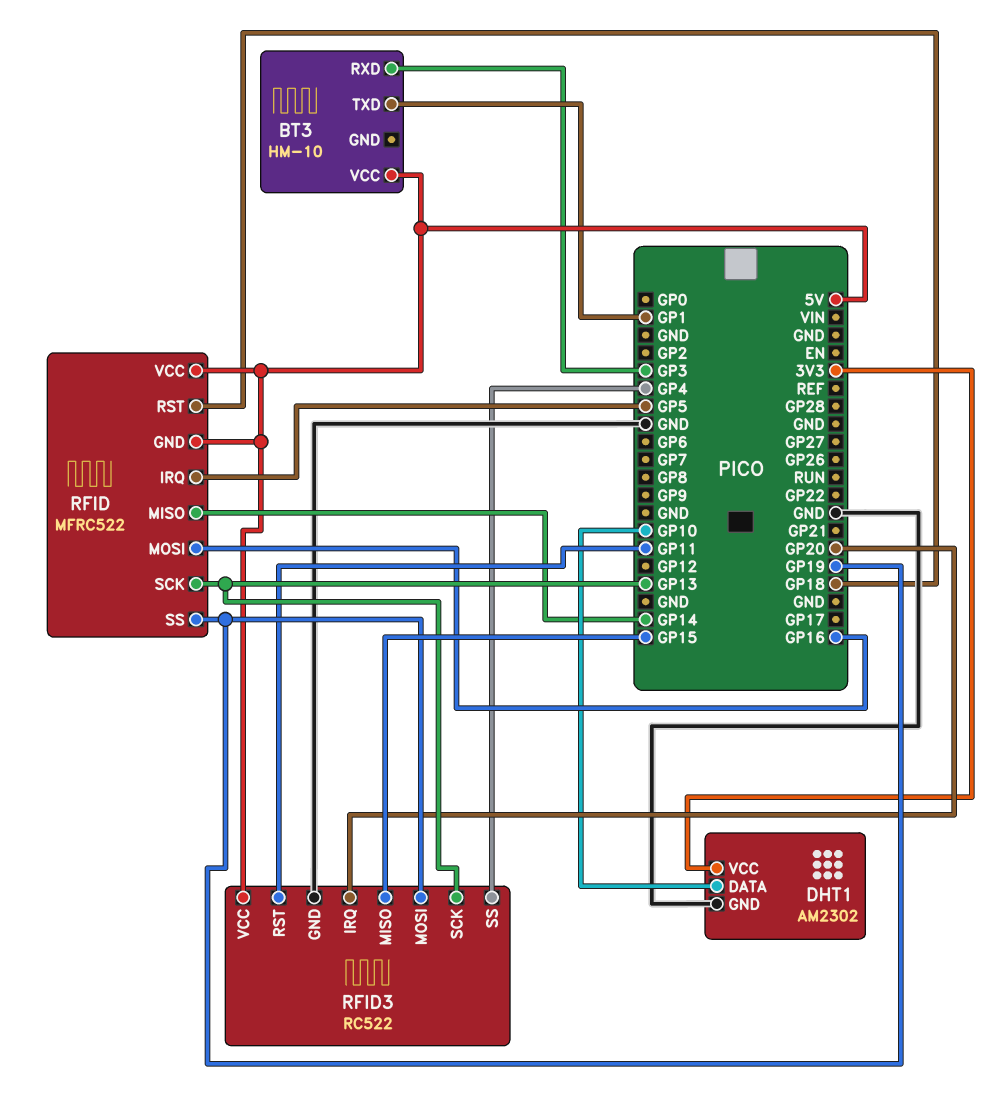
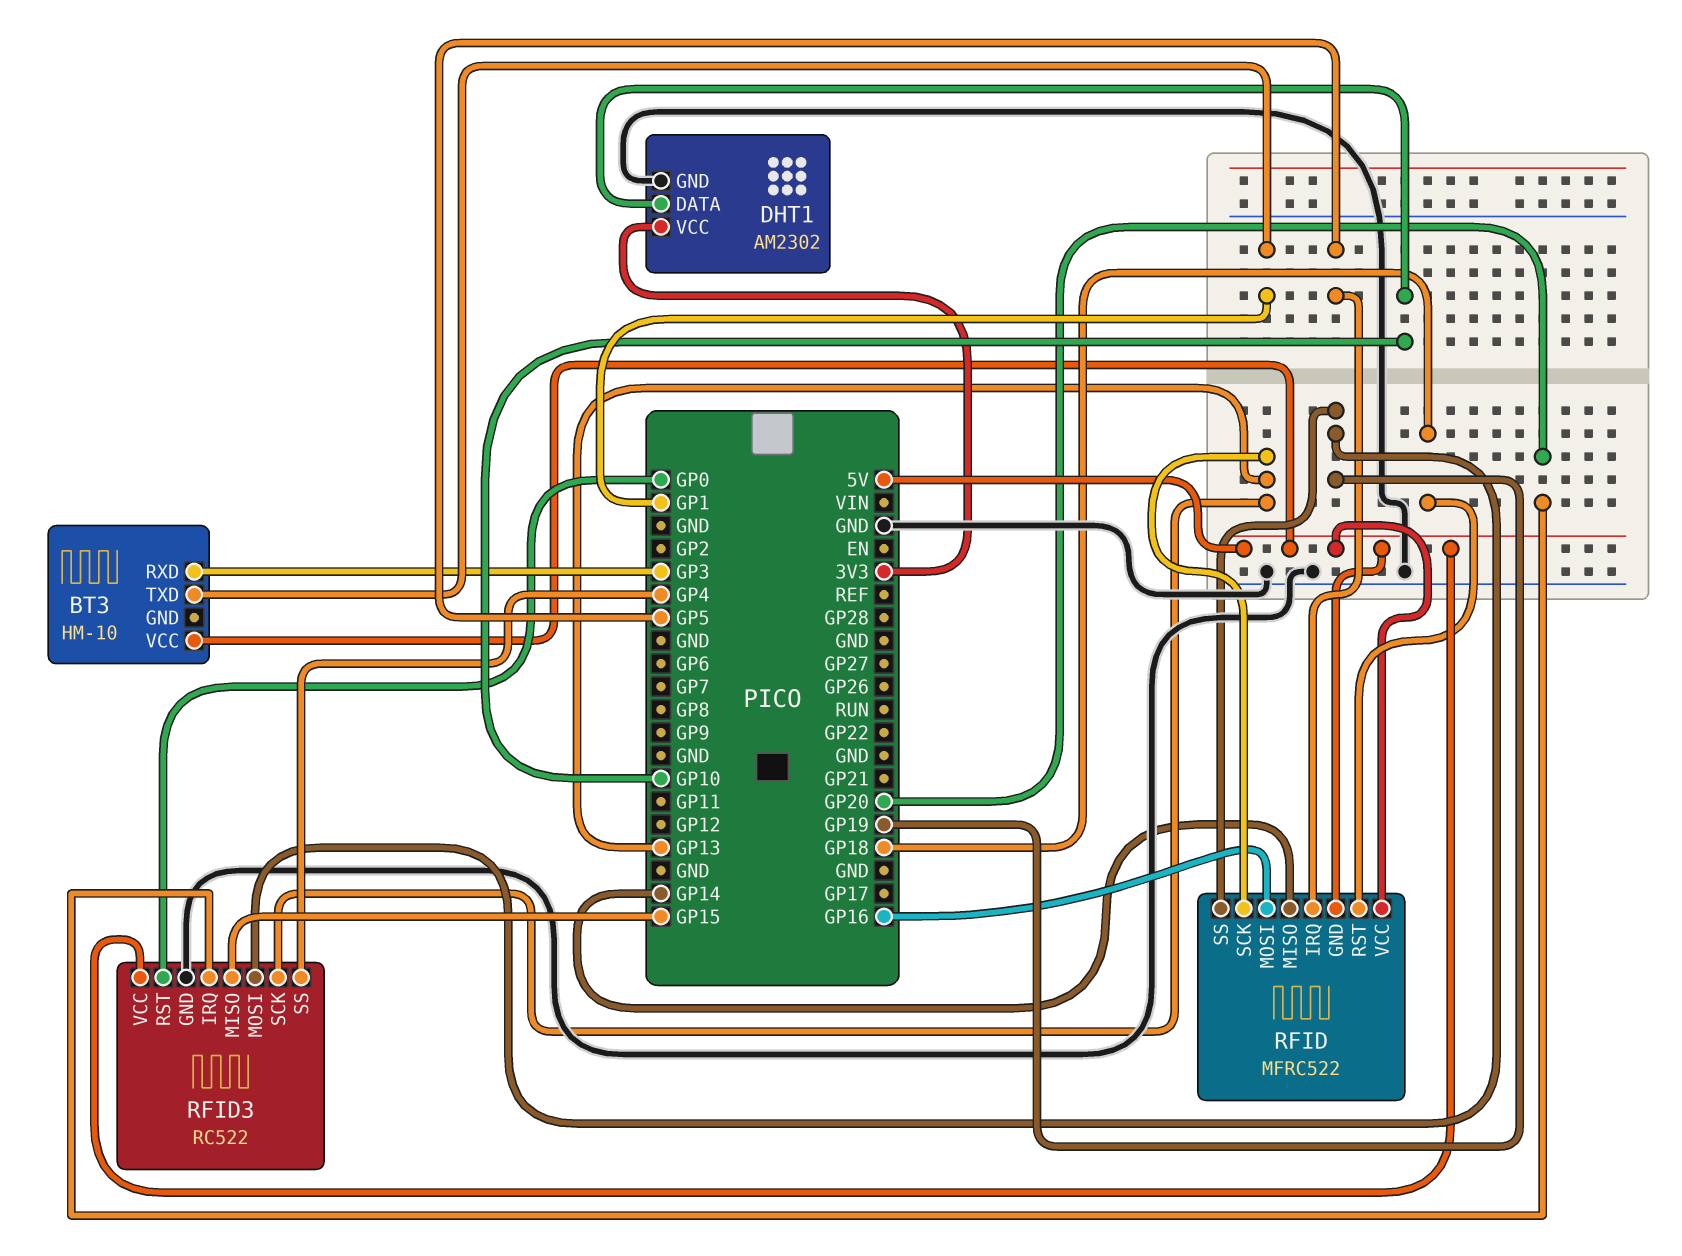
RFID3 pin RST: GP11 -> GP0

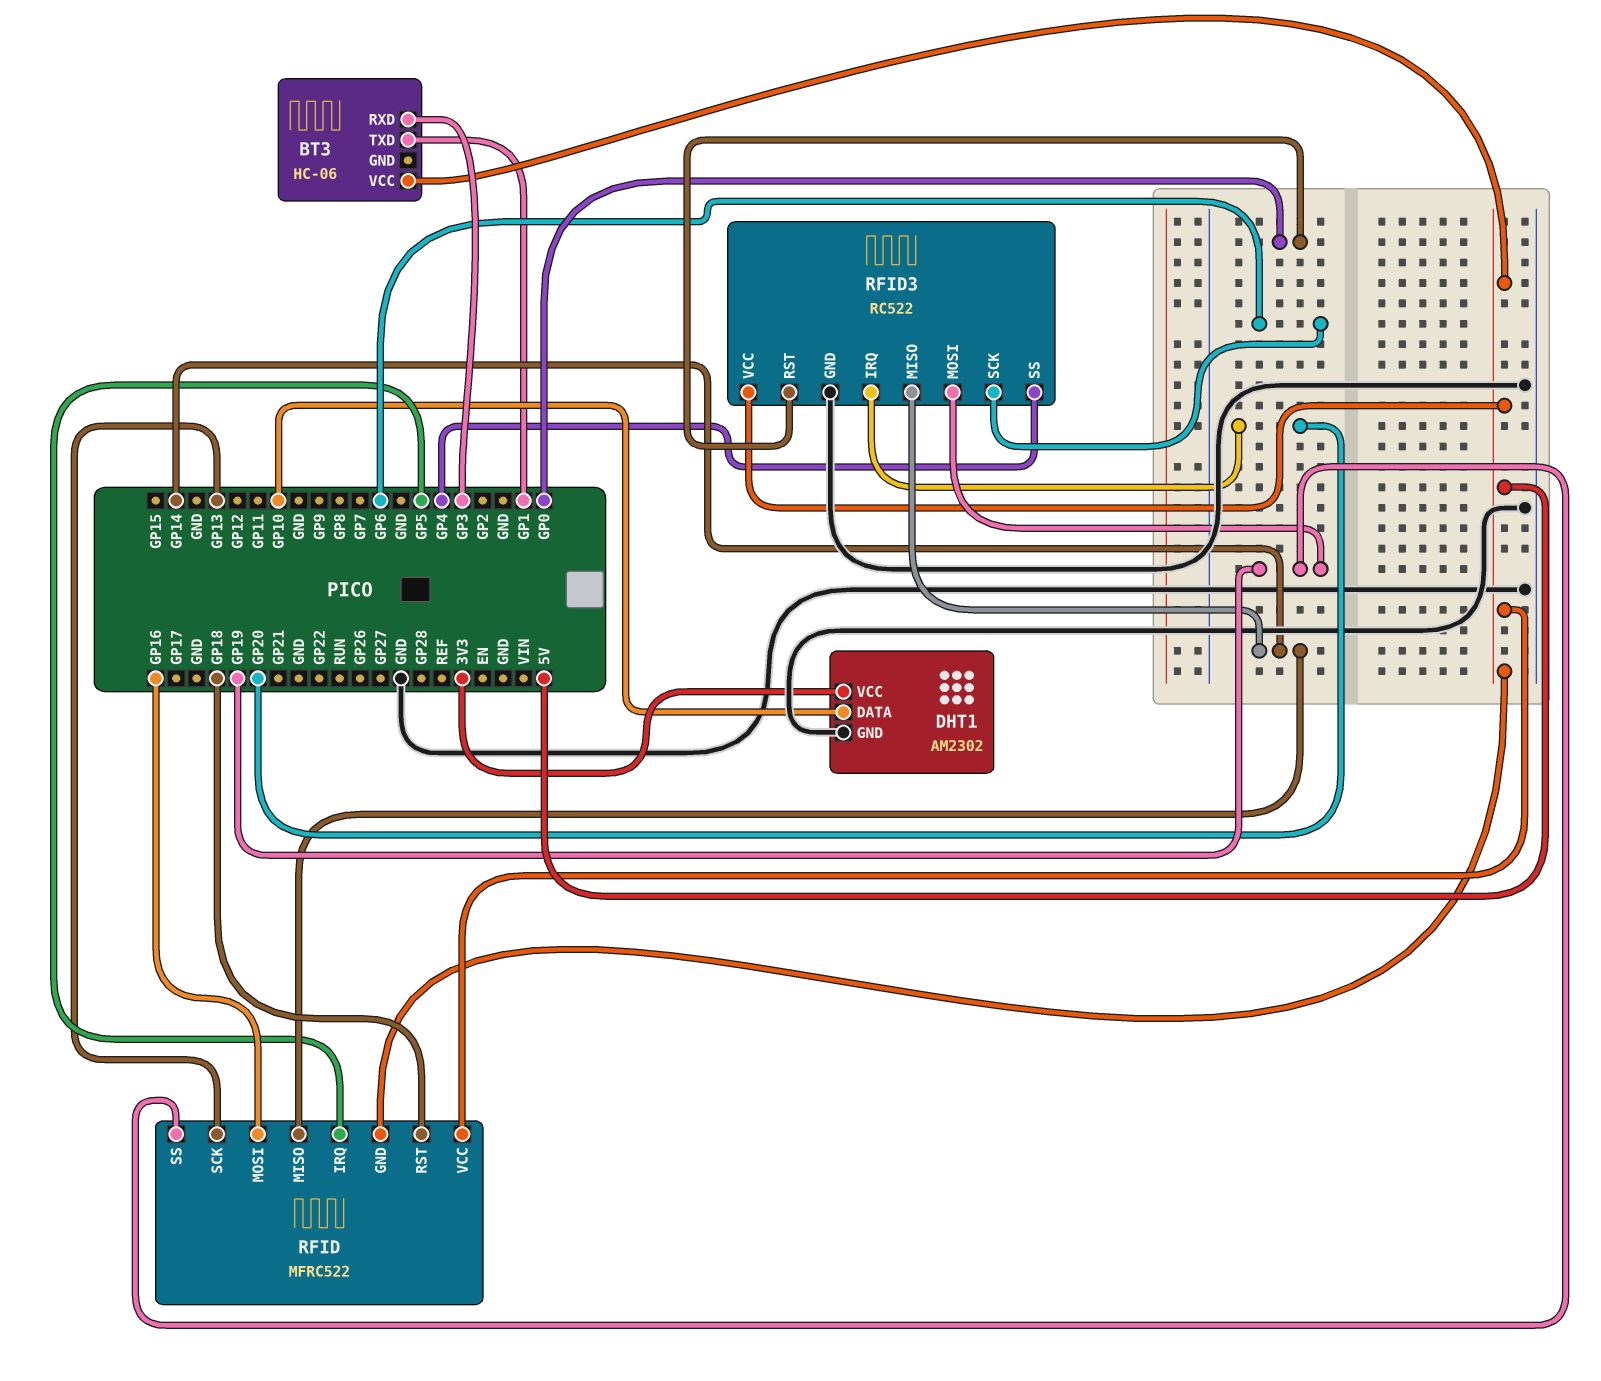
BT3: HM-10 -> HC-06
RFID3 pin MISO: GP15 -> GP14
RFID3 pin SCK: GP13 -> GP6

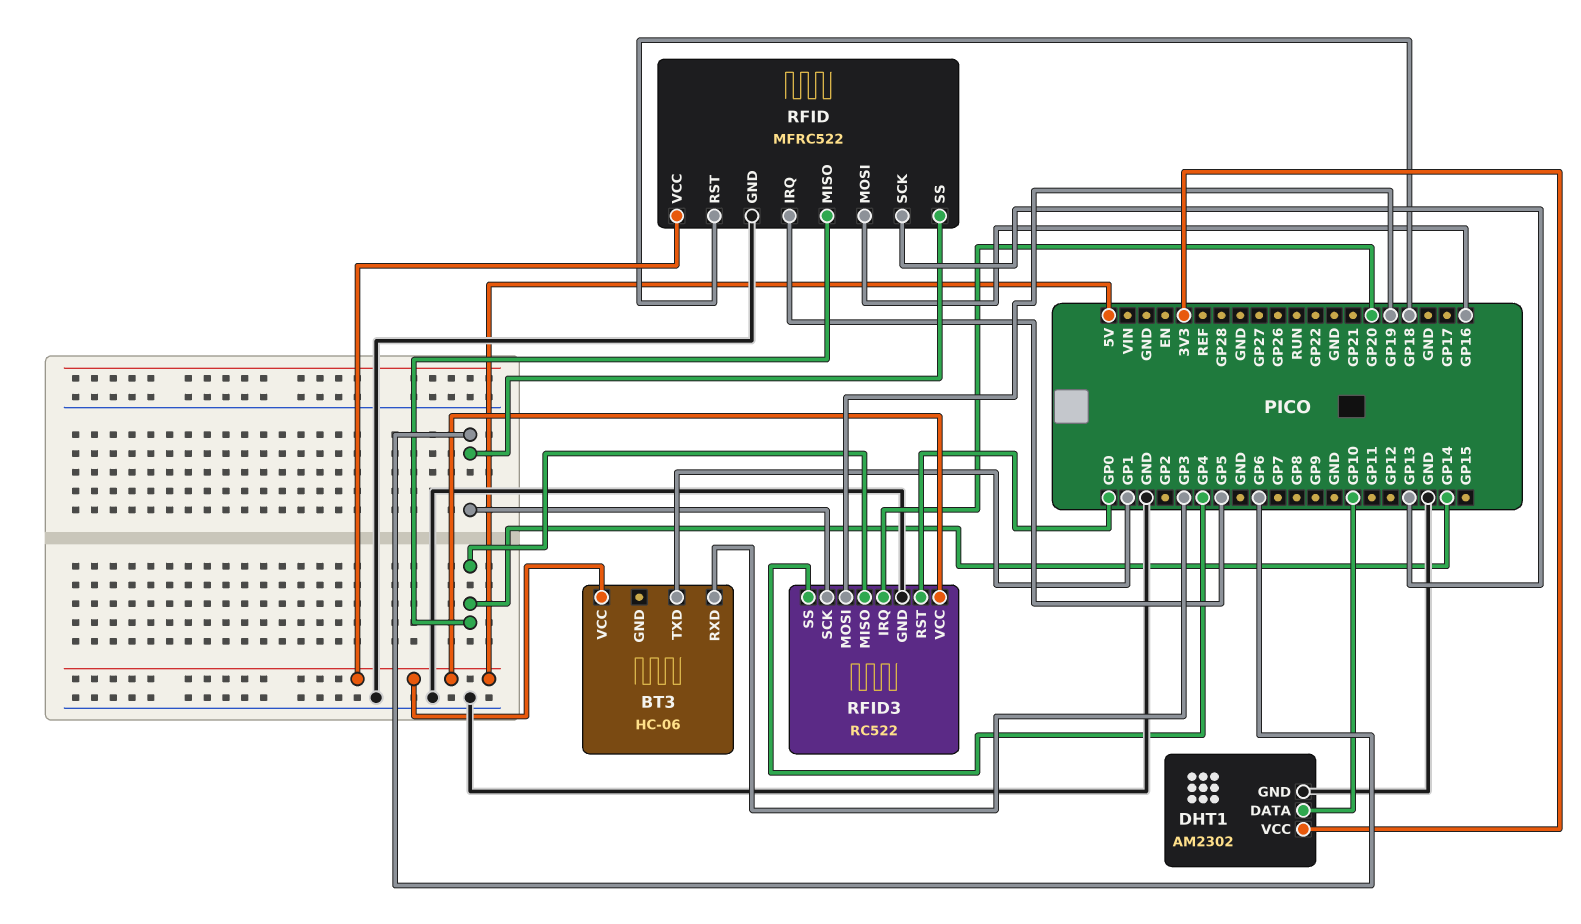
RFID pin GND: 5V -> GND
RFID pin SS: GP19 -> GP6

